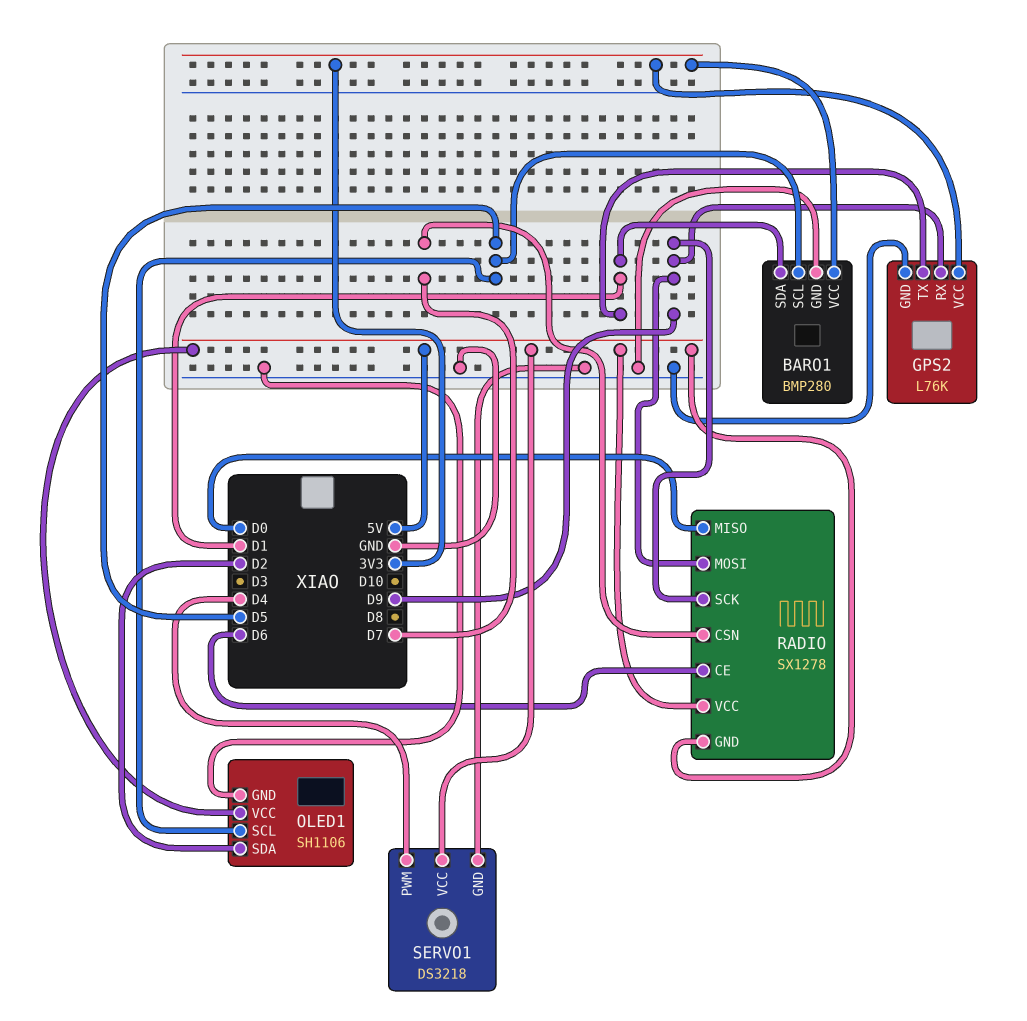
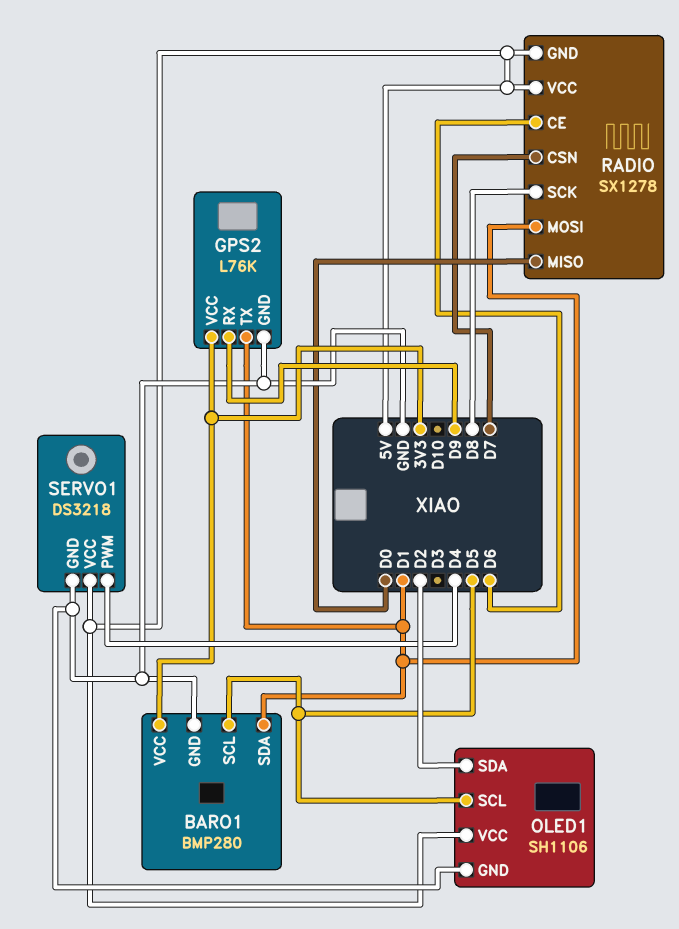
RADIO pin MOSI: D9 -> D1
RADIO pin SCK: D9 -> D8

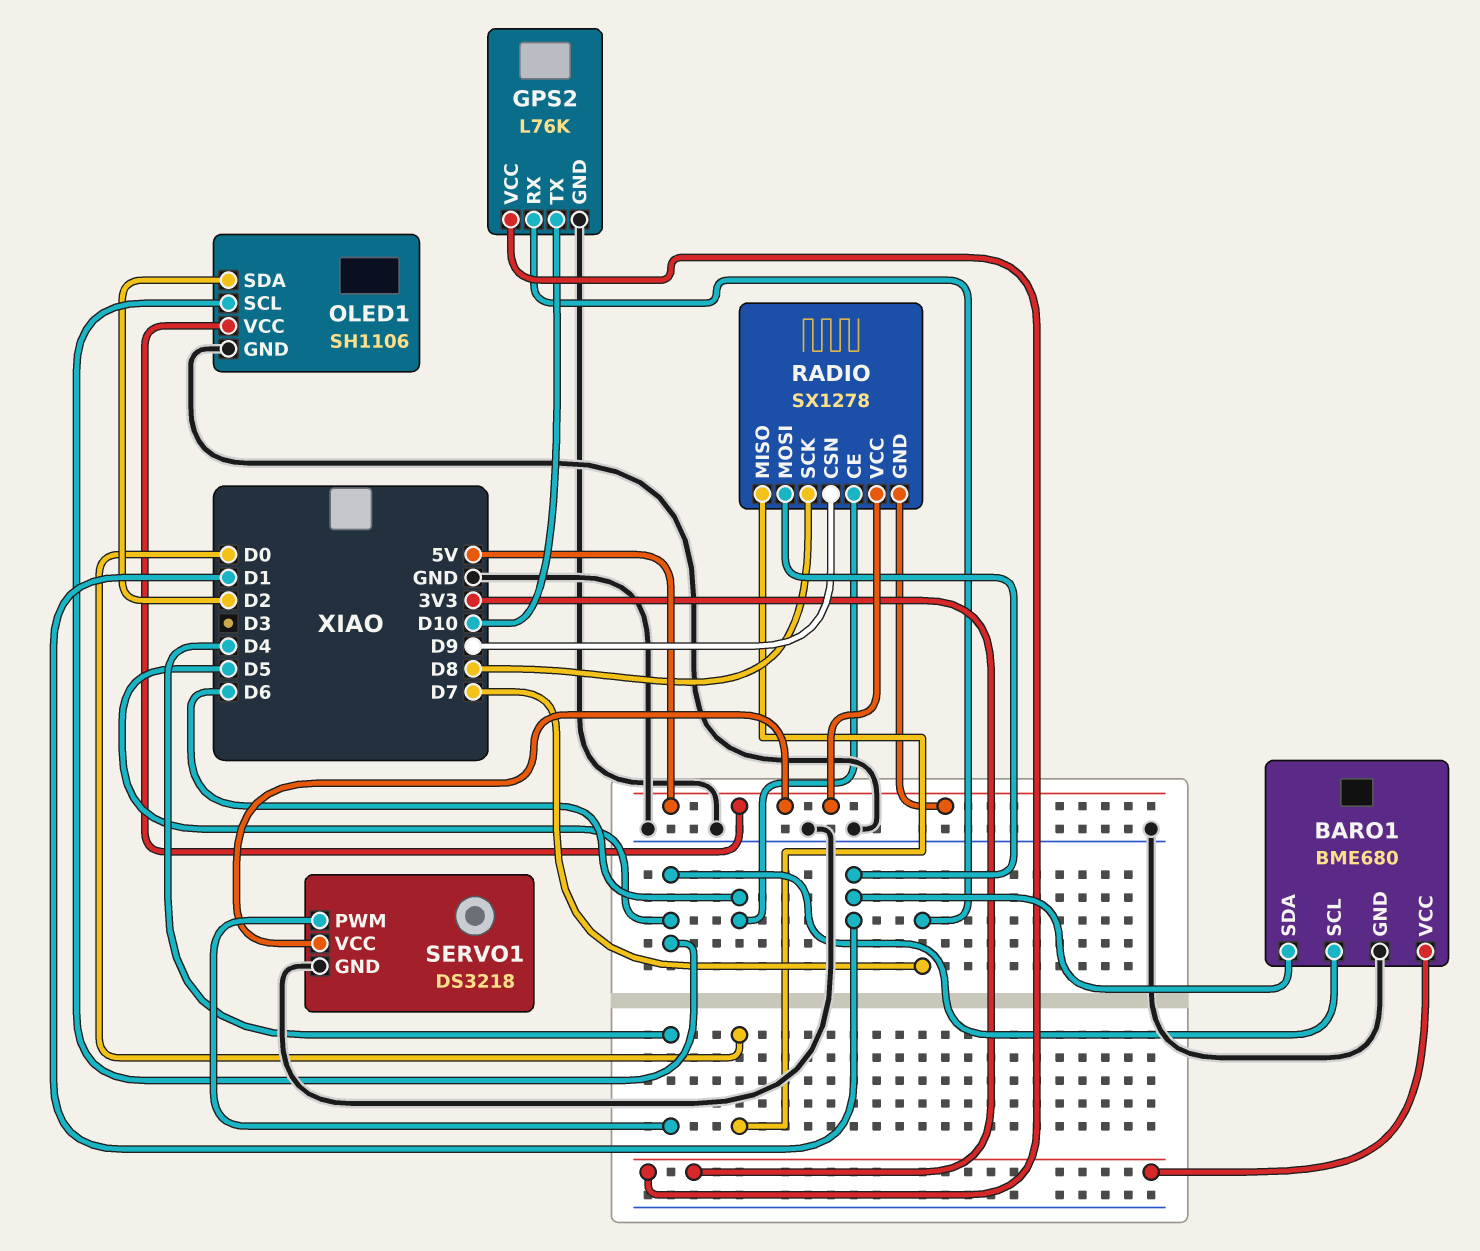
BARO1: BMP280 -> BME680
GPS2 pin RX: D9 -> D7
GPS2 pin TX: D1 -> D10
RADIO pin CSN: D7 -> D9

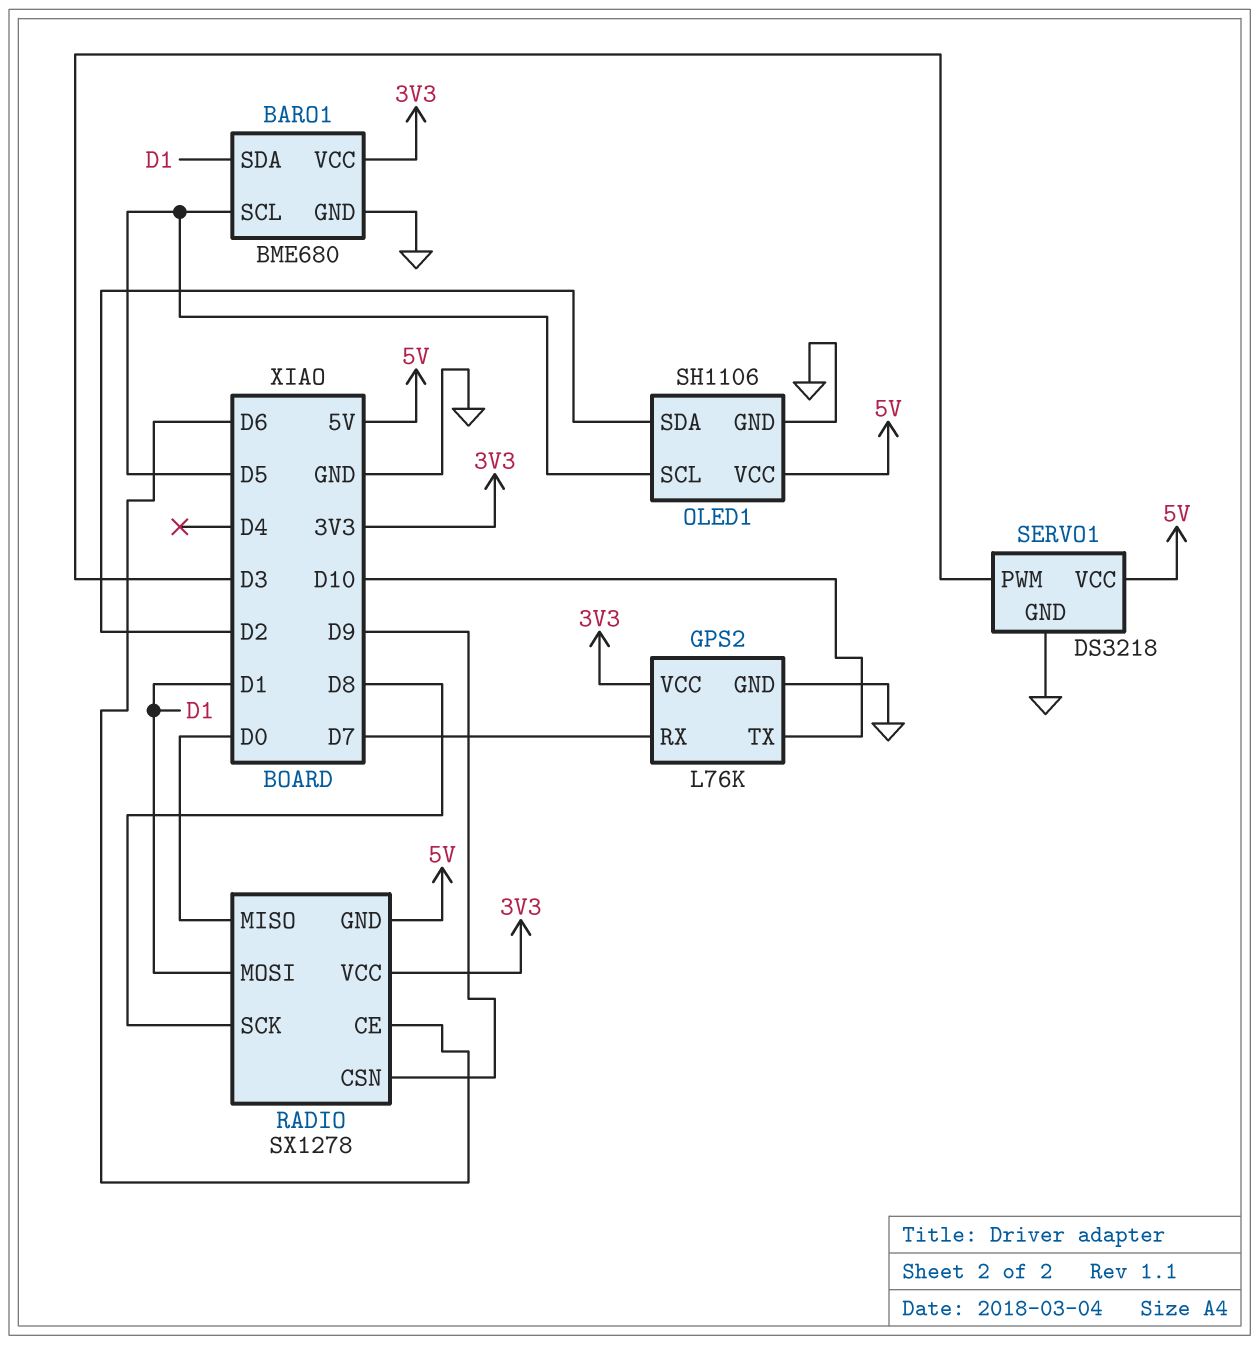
RADIO pin VCC: 5V -> 3V3
SERVO1 pin PWM: D4 -> D3

